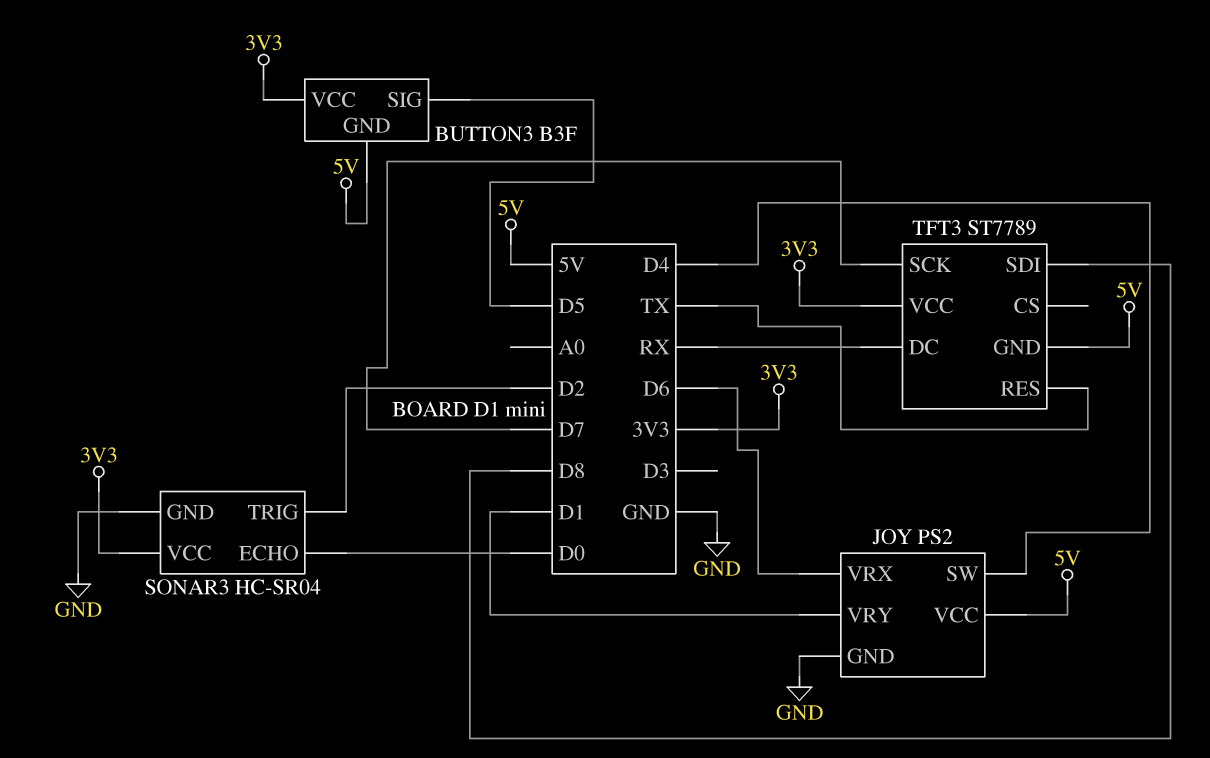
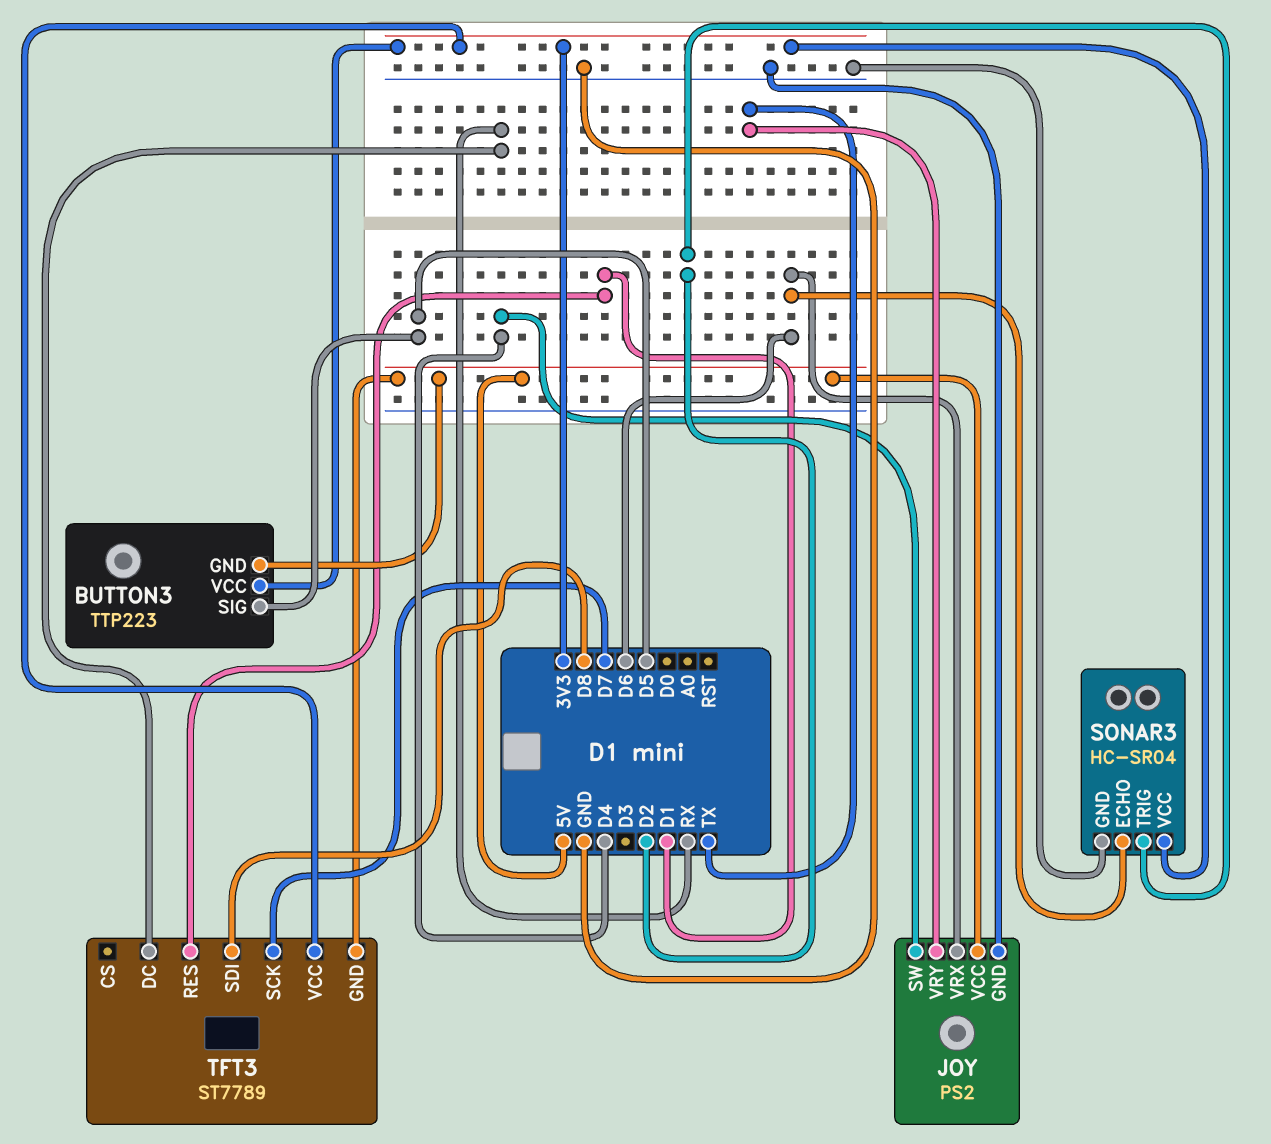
BUTTON3: B3F -> TTP223
JOY pin VRY: D1 -> TX
SONAR3 pin ECHO: D0 -> D6
TFT3 pin RES: TX -> D1

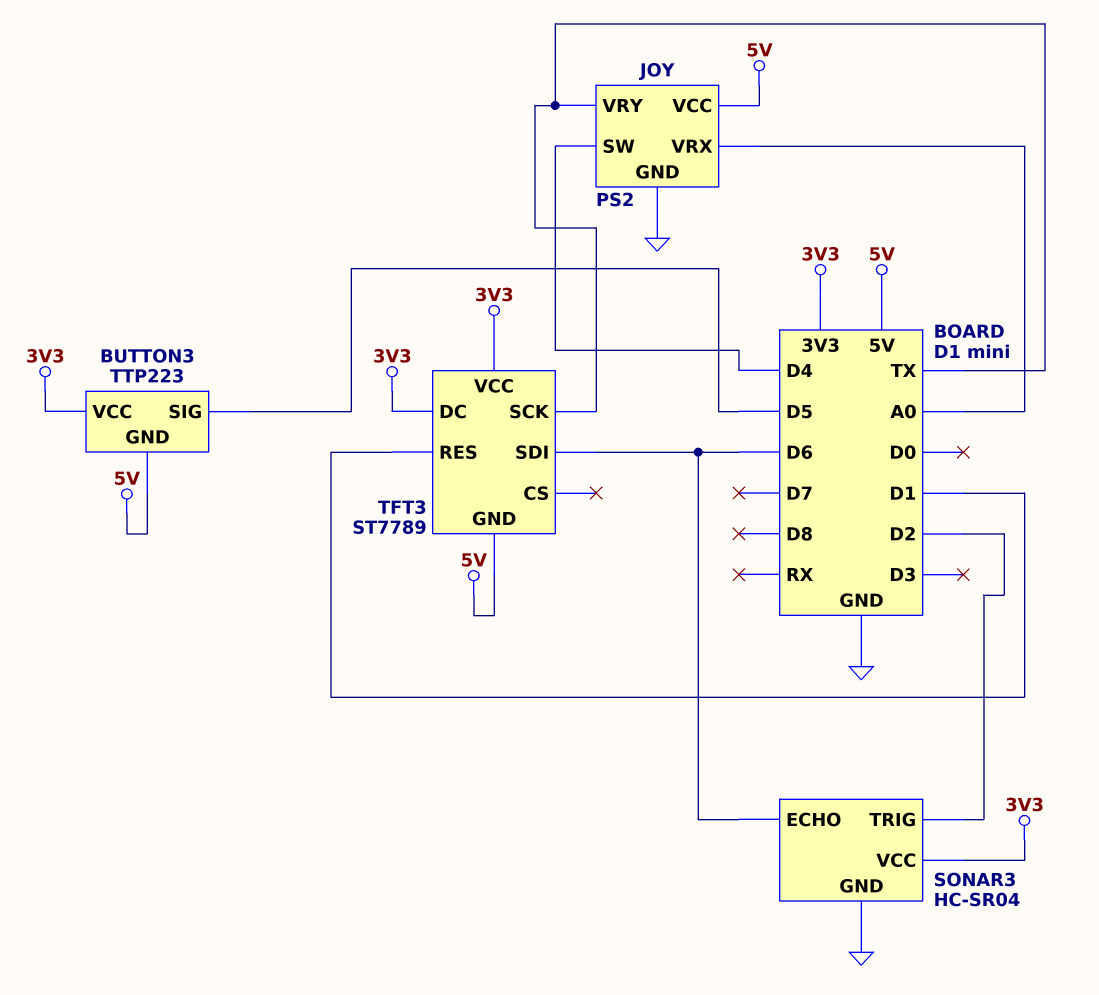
JOY pin VRX: D6 -> A0
TFT3 pin DC: RX -> 3V3
TFT3 pin SCK: D7 -> TX
TFT3 pin SDI: D8 -> D6

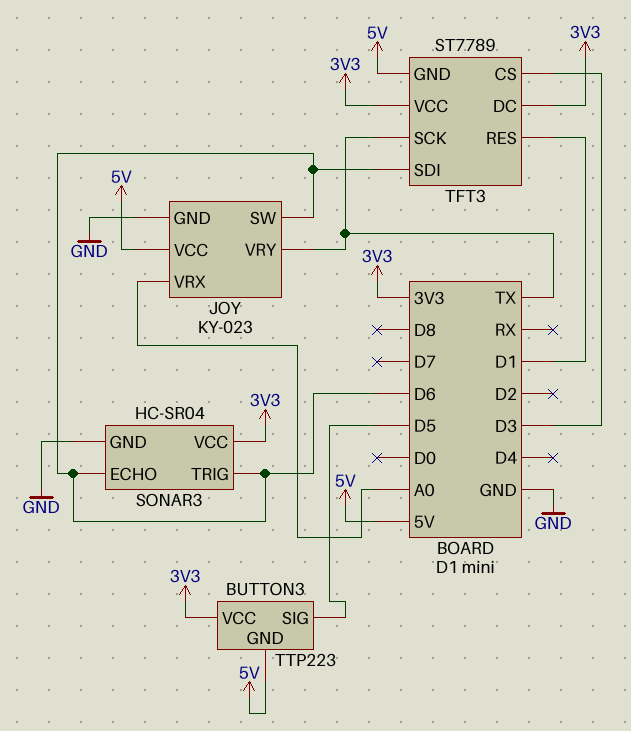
JOY: PS2 -> KY-023
JOY pin SW: D4 -> D6
SONAR3 pin TRIG: D2 -> D6
TFT3 pin CS: none -> D3

